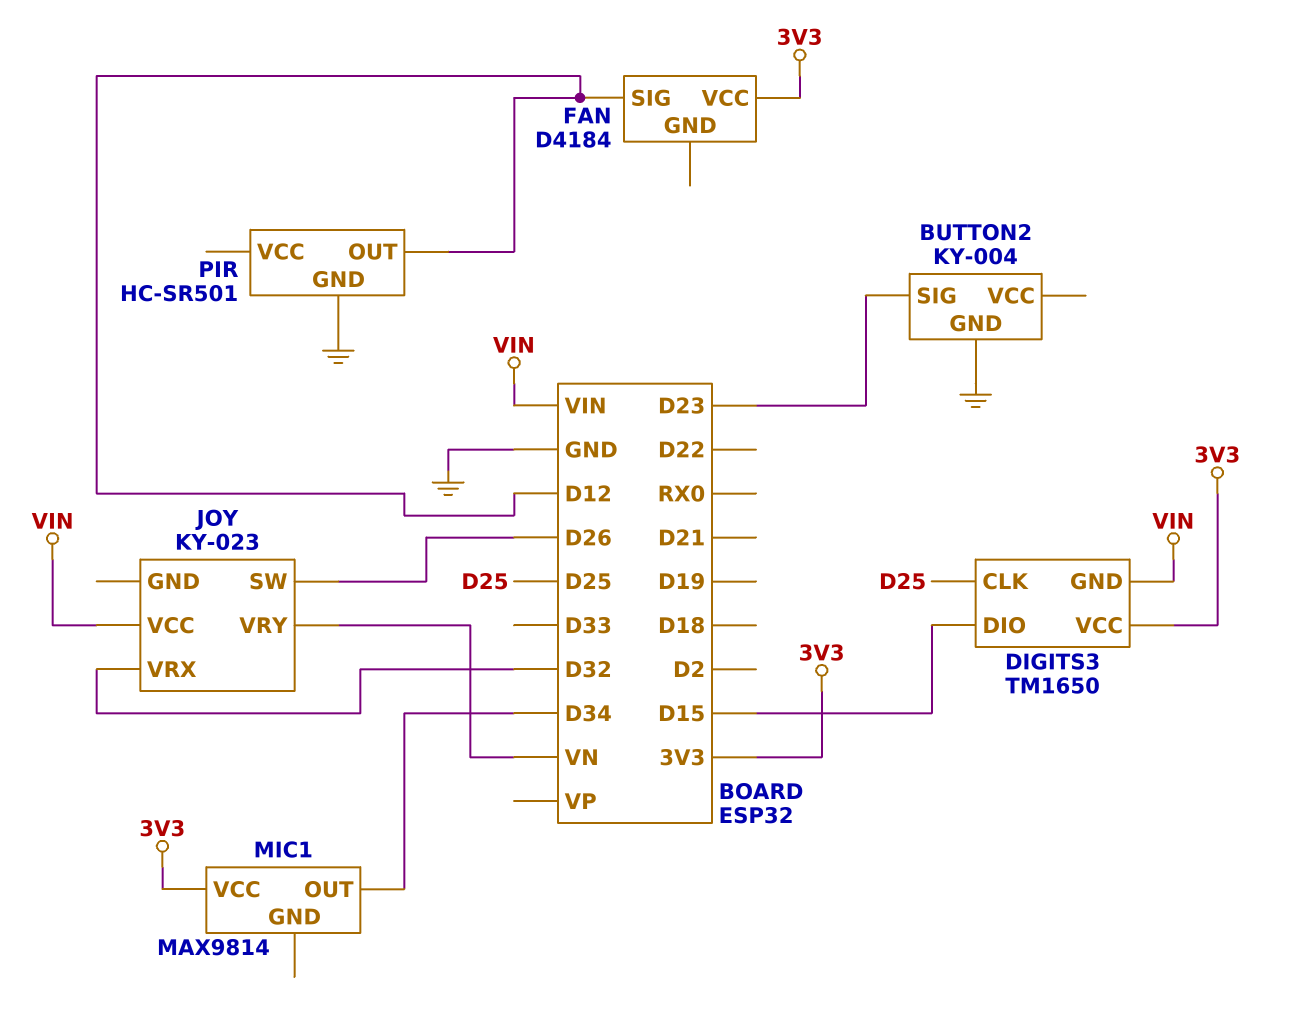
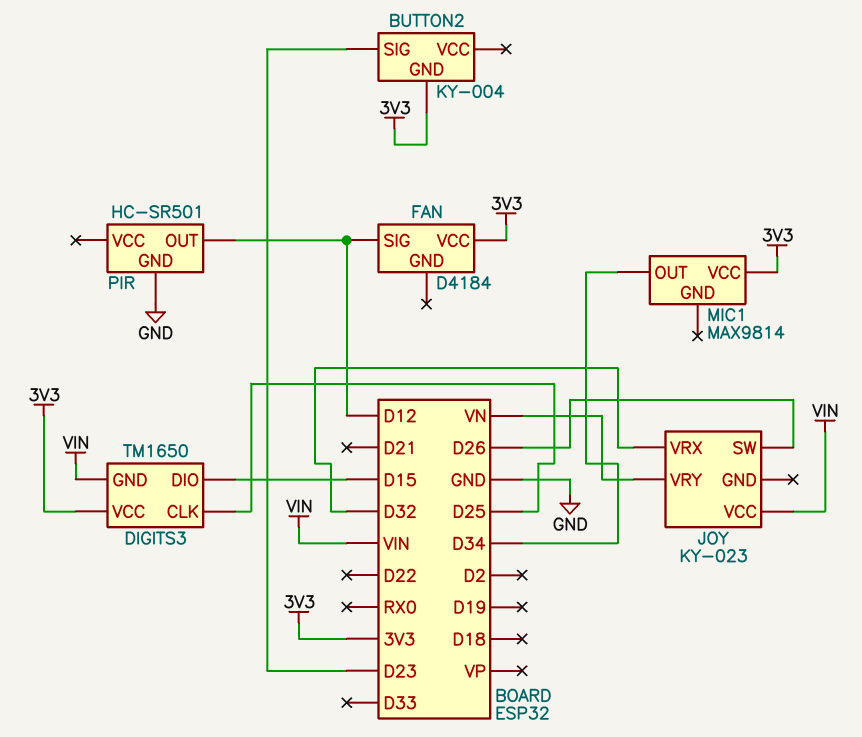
BUTTON2 pin GND: GND -> 3V3

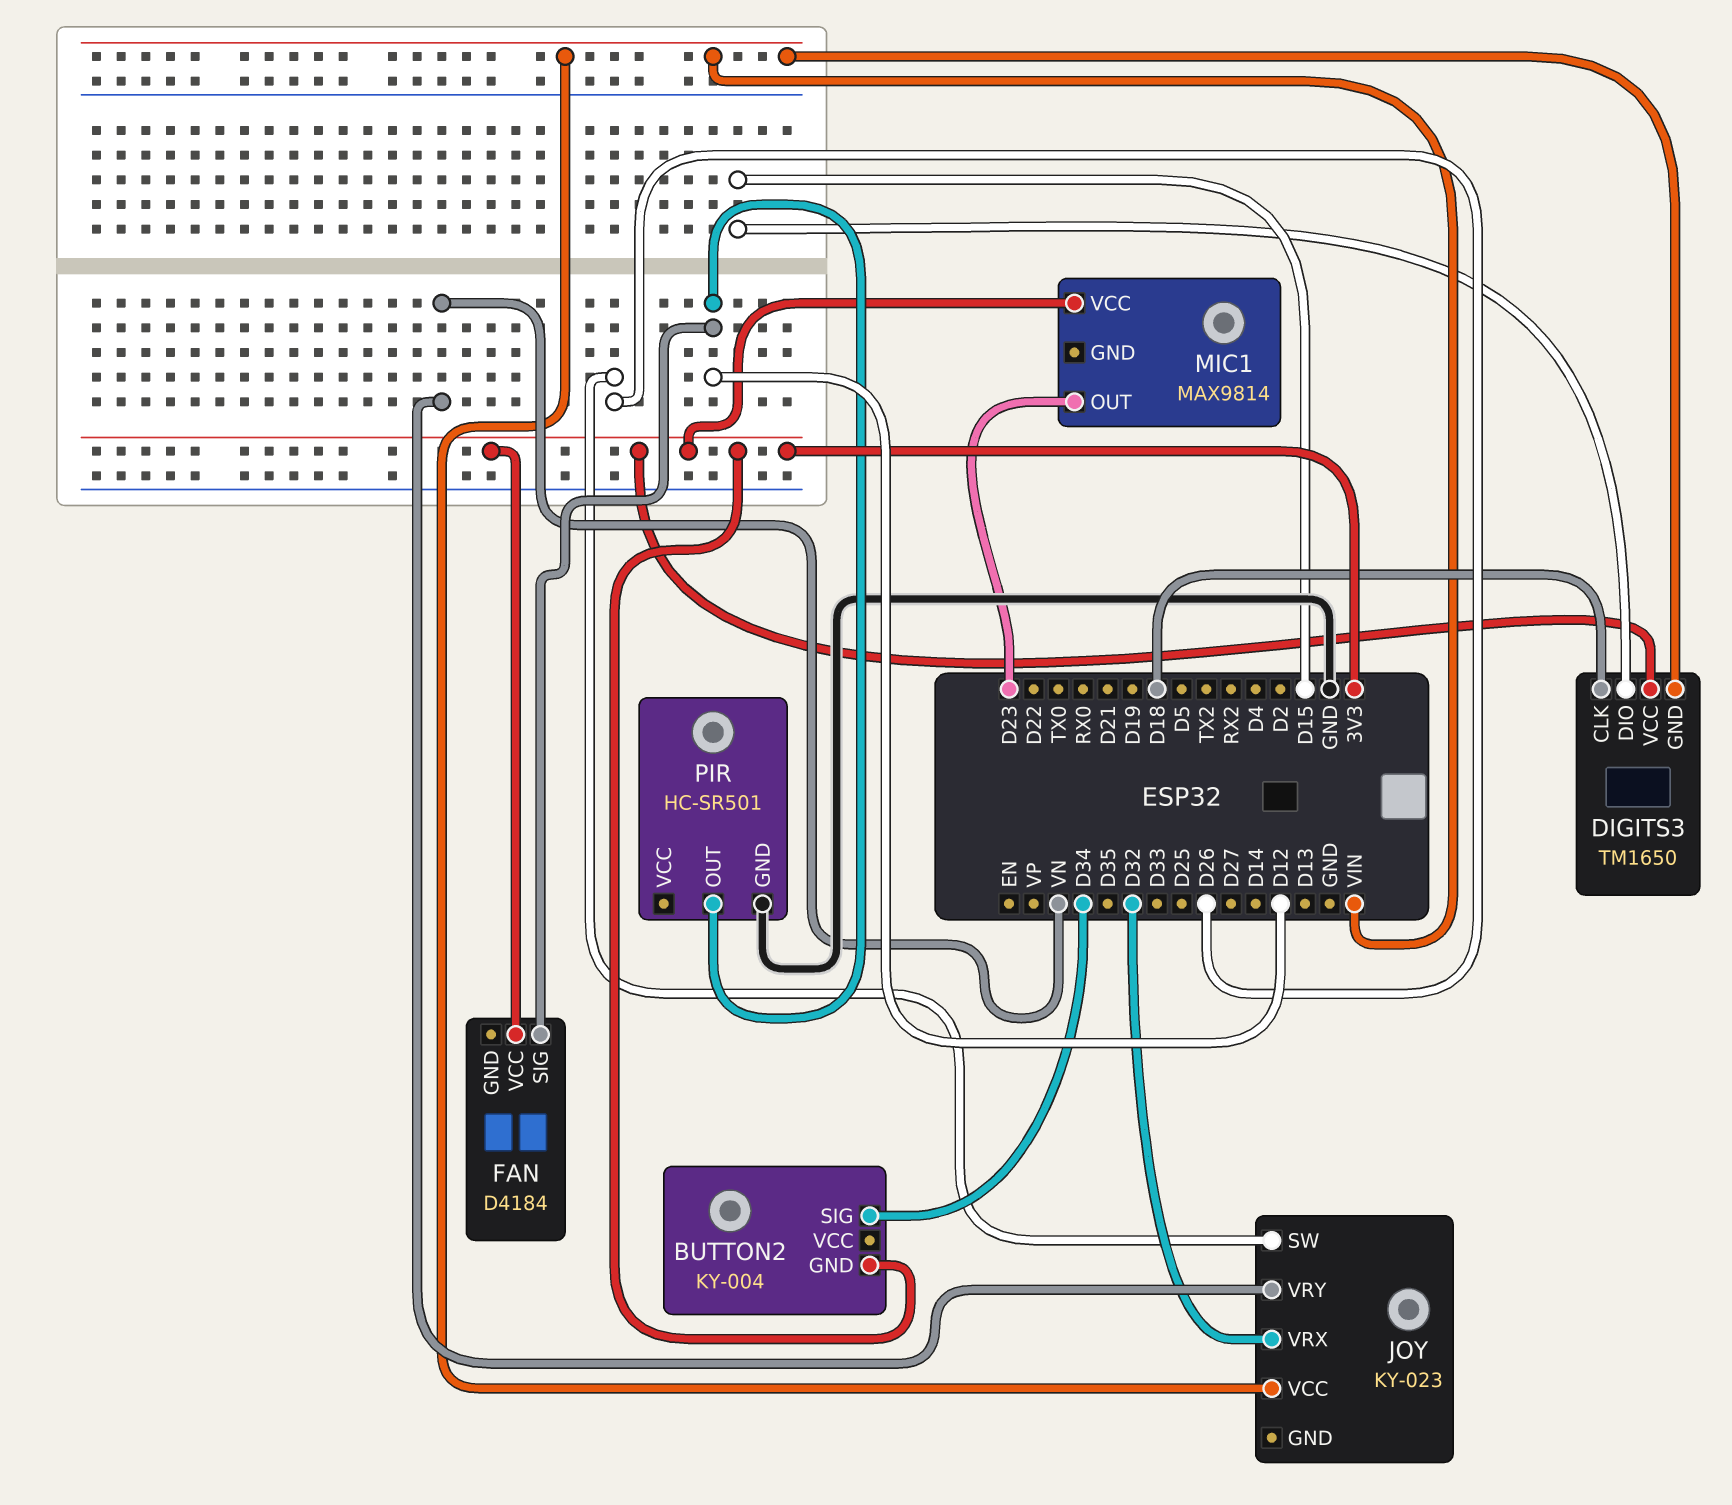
BUTTON2 pin SIG: D23 -> D34
DIGITS3 pin CLK: D25 -> D18
MIC1 pin OUT: D34 -> D23

